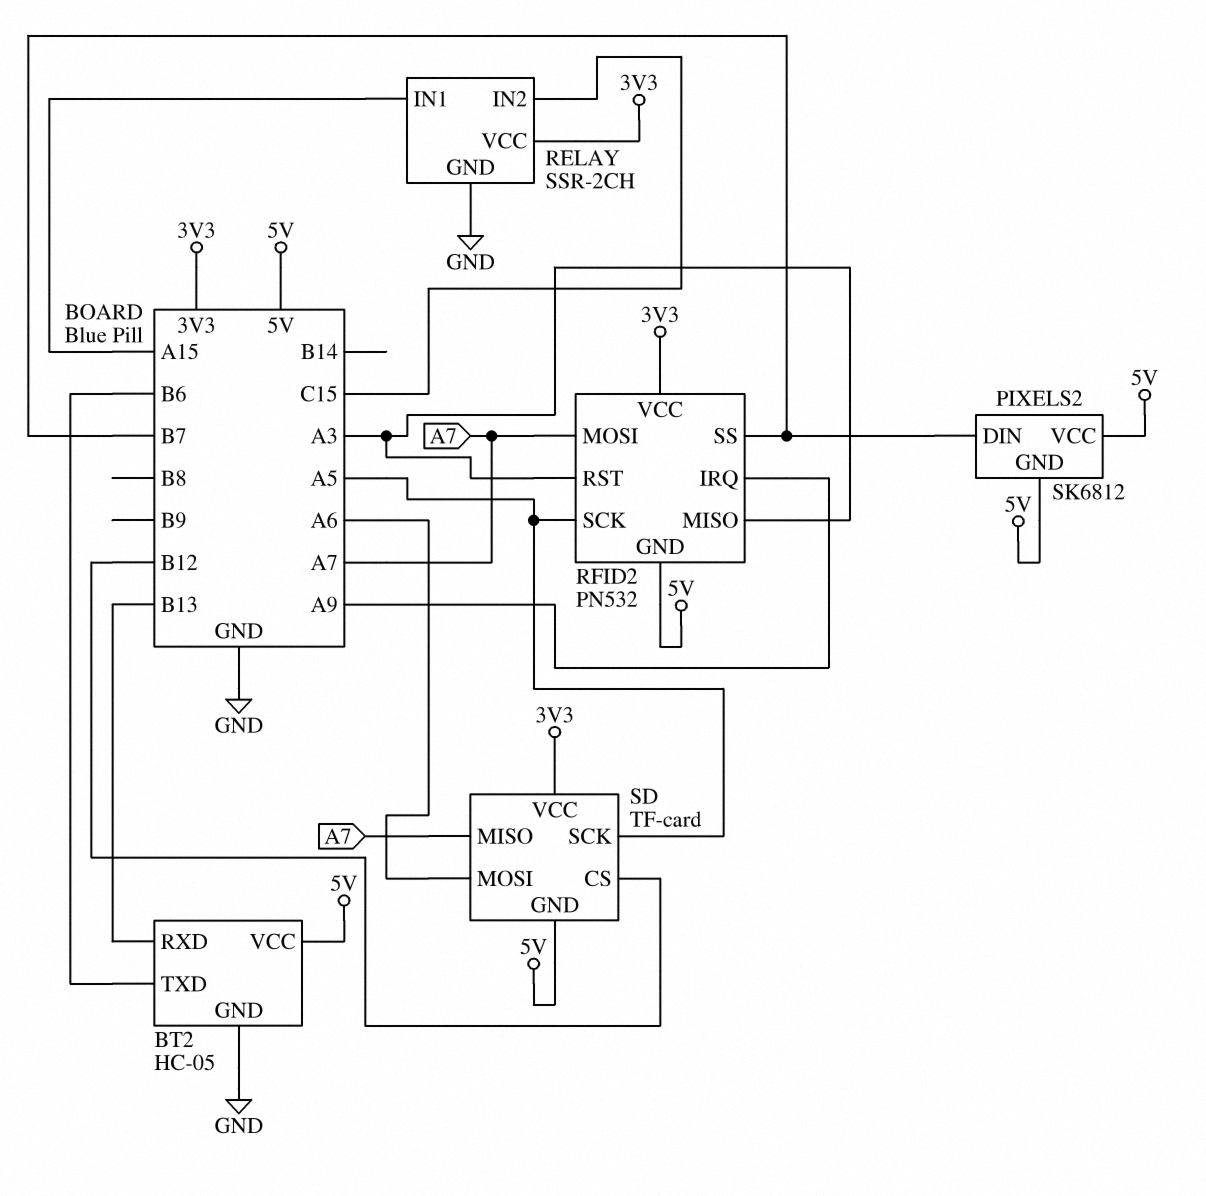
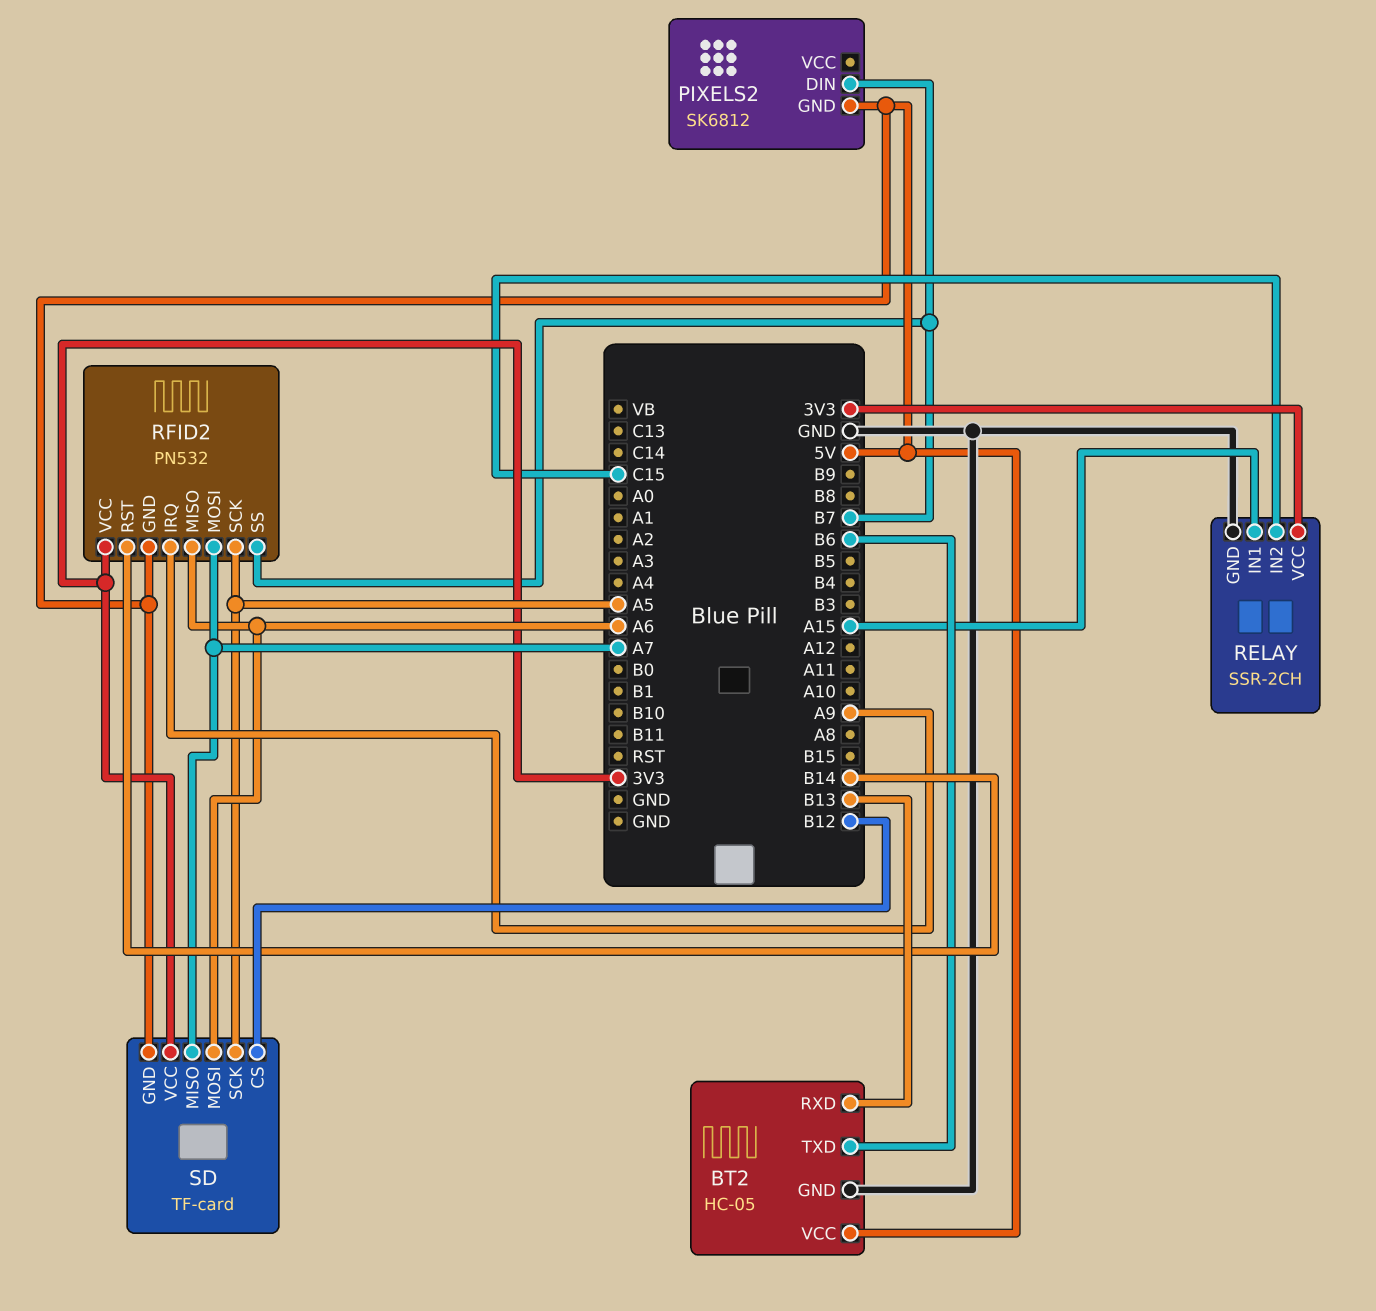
PIXELS2 pin VCC: 5V -> none
RFID2 pin MISO: A3 -> A6
RFID2 pin RST: A3 -> B14

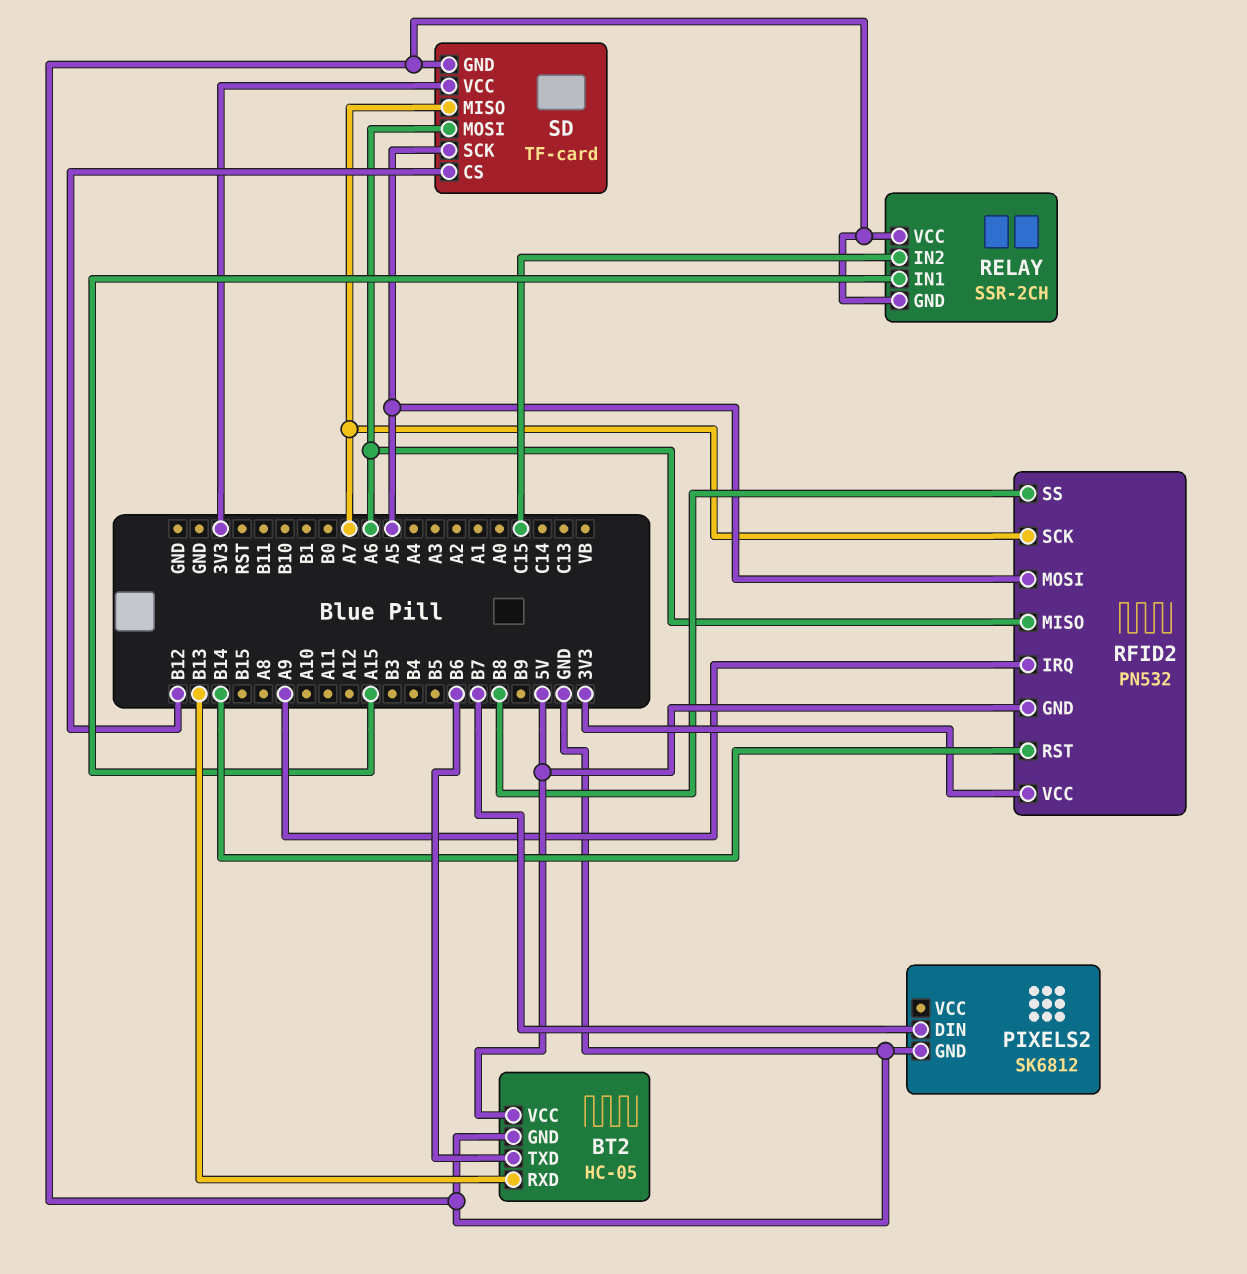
PIXELS2 pin GND: 5V -> GND
RELAY pin VCC: 3V3 -> GND
RFID2 pin MOSI: A7 -> A5
RFID2 pin SCK: A5 -> A7
RFID2 pin SS: B7 -> B8
SD pin GND: 5V -> GND

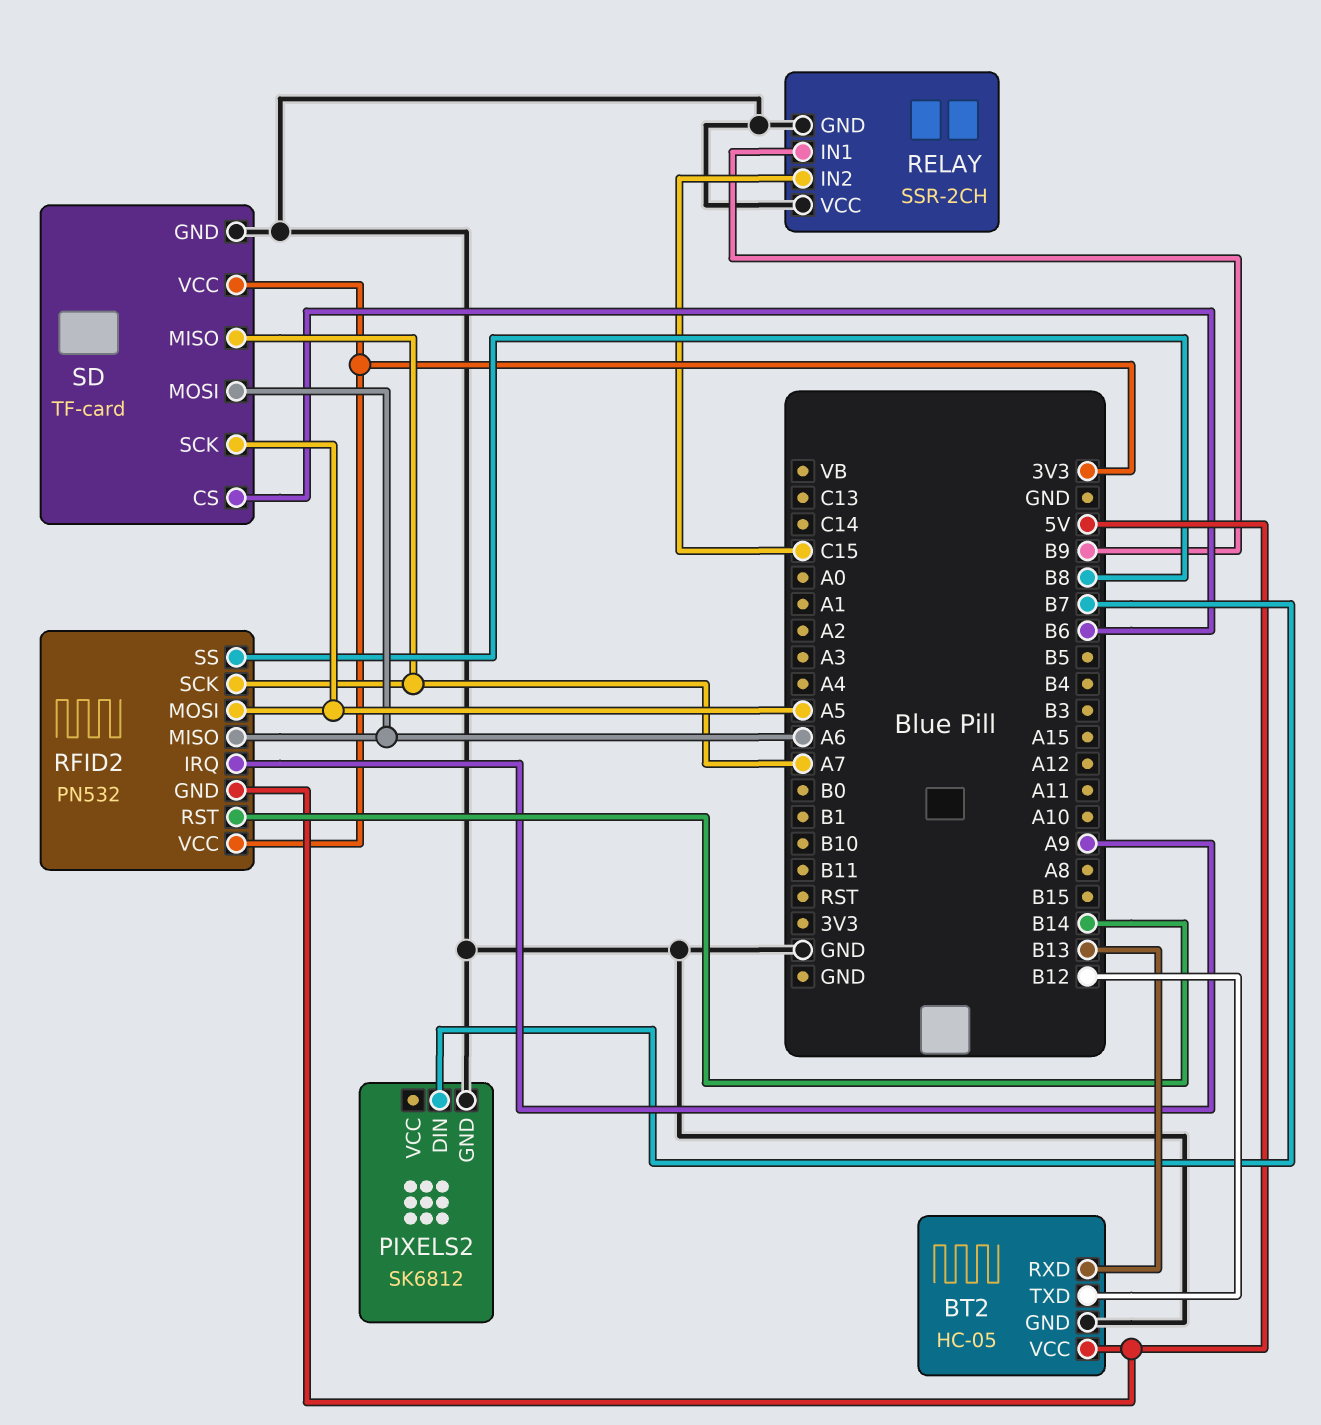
BT2 pin TXD: B6 -> B12
RELAY pin IN1: A15 -> B9
SD pin CS: B12 -> B6

